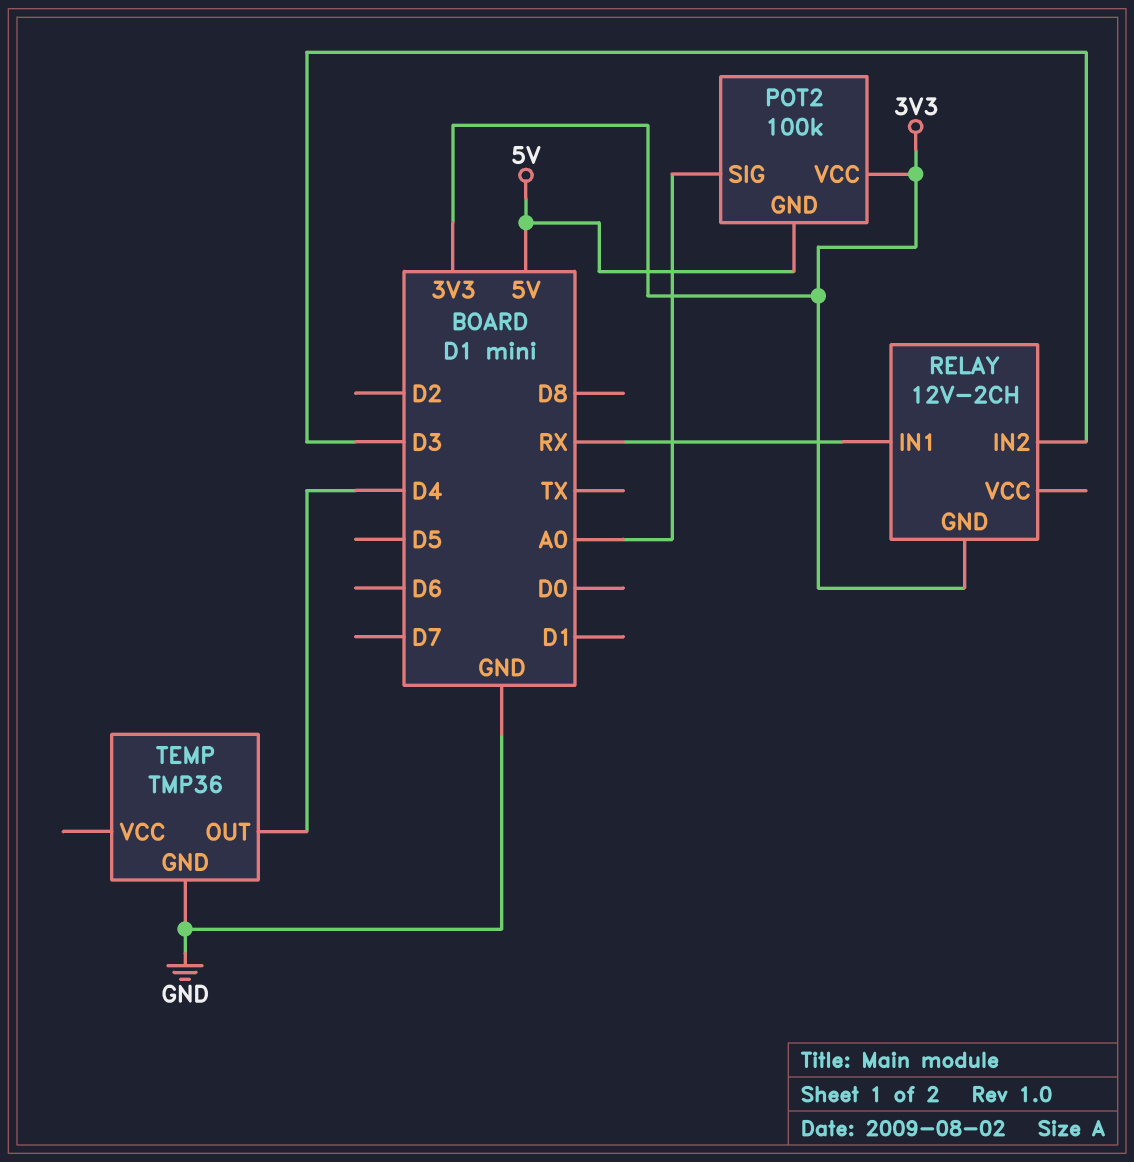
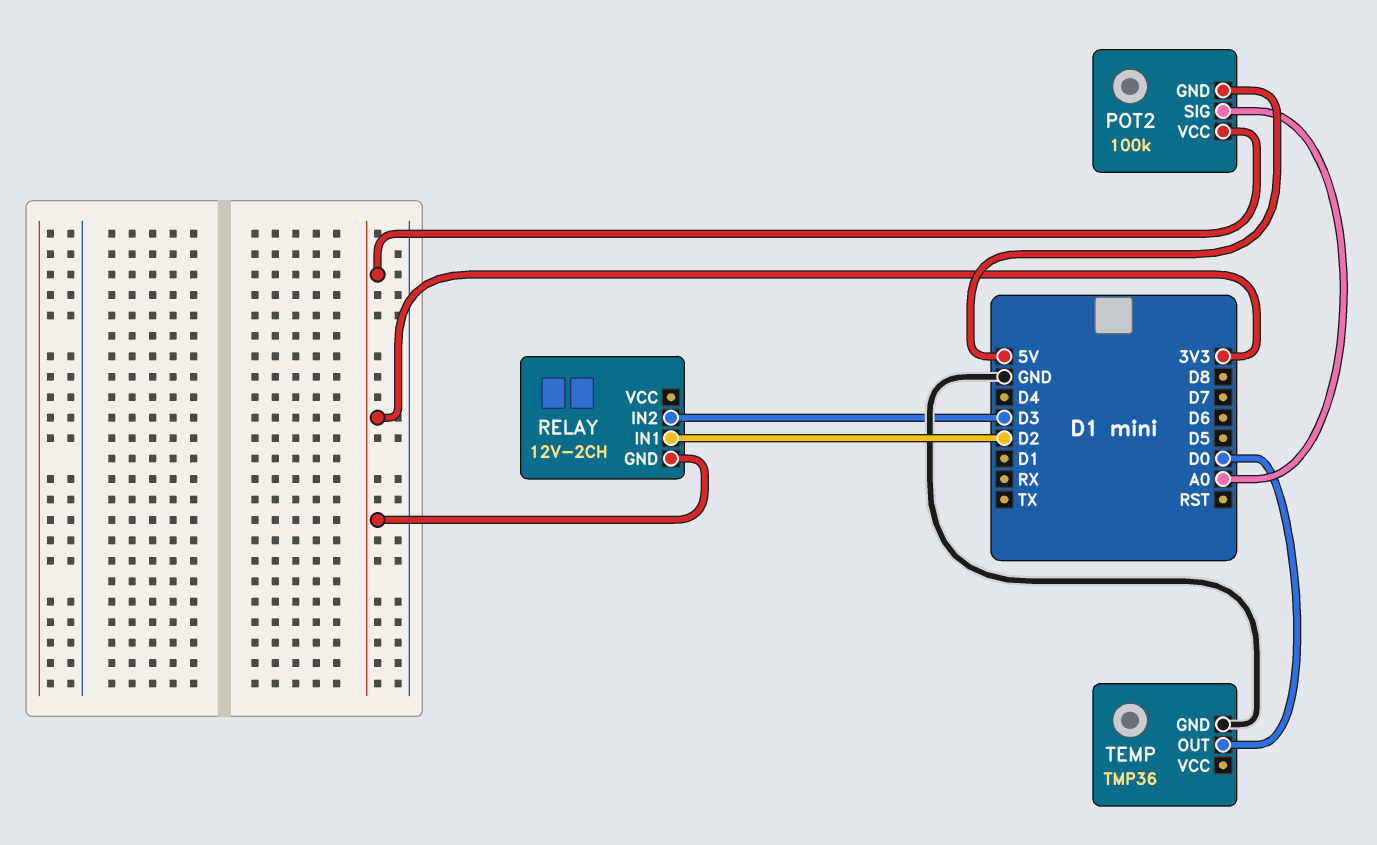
RELAY pin IN1: RX -> D2
TEMP pin OUT: D4 -> D0

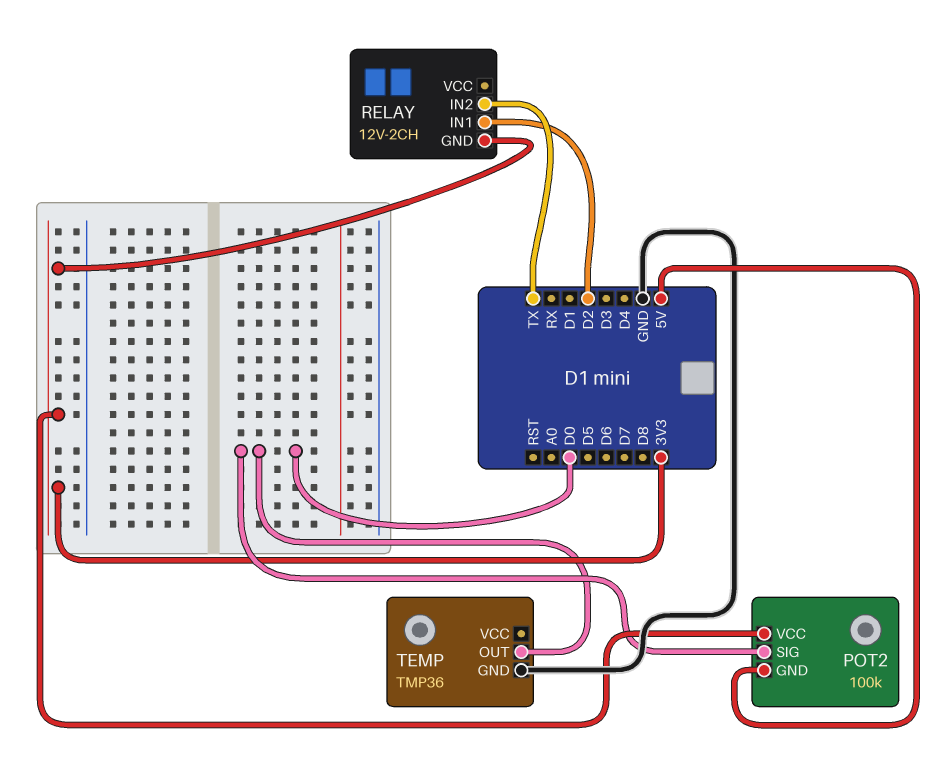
POT2 pin SIG: A0 -> D0
RELAY pin IN2: D3 -> TX

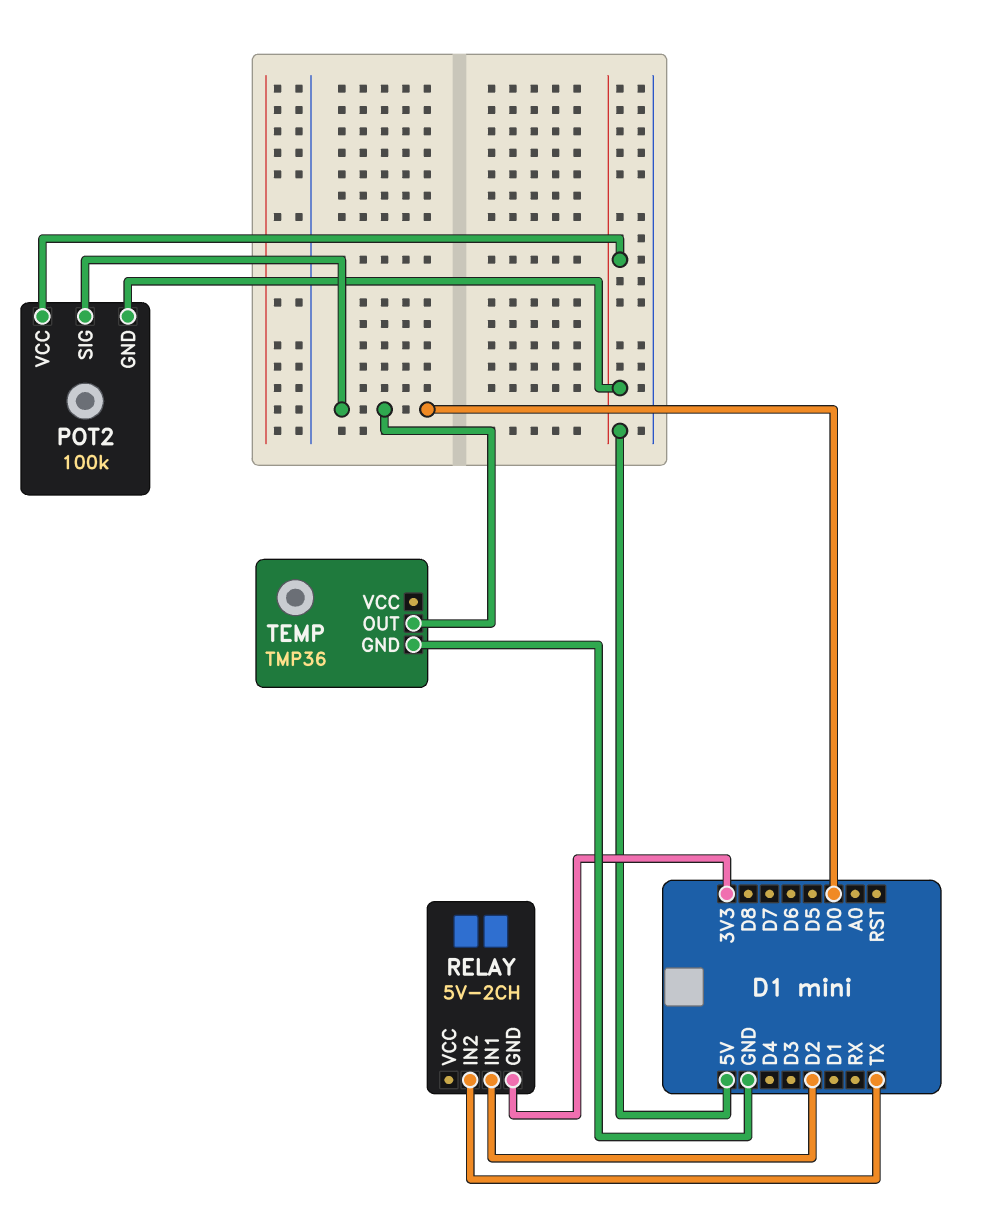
POT2 pin VCC: 3V3 -> 5V
RELAY: 12V-2CH -> 5V-2CH

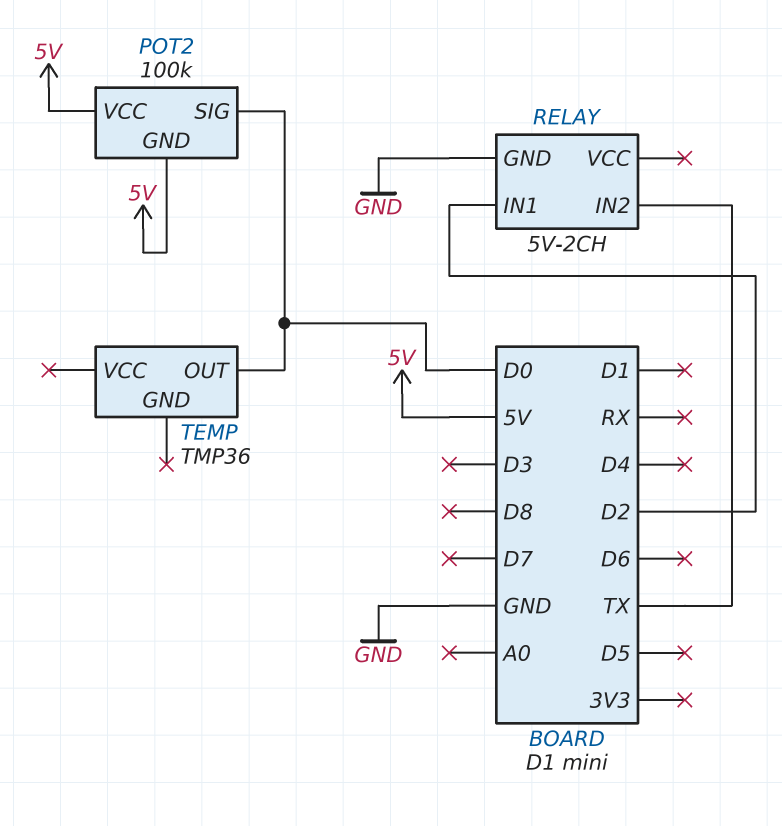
RELAY pin GND: 3V3 -> GND
TEMP pin GND: GND -> none

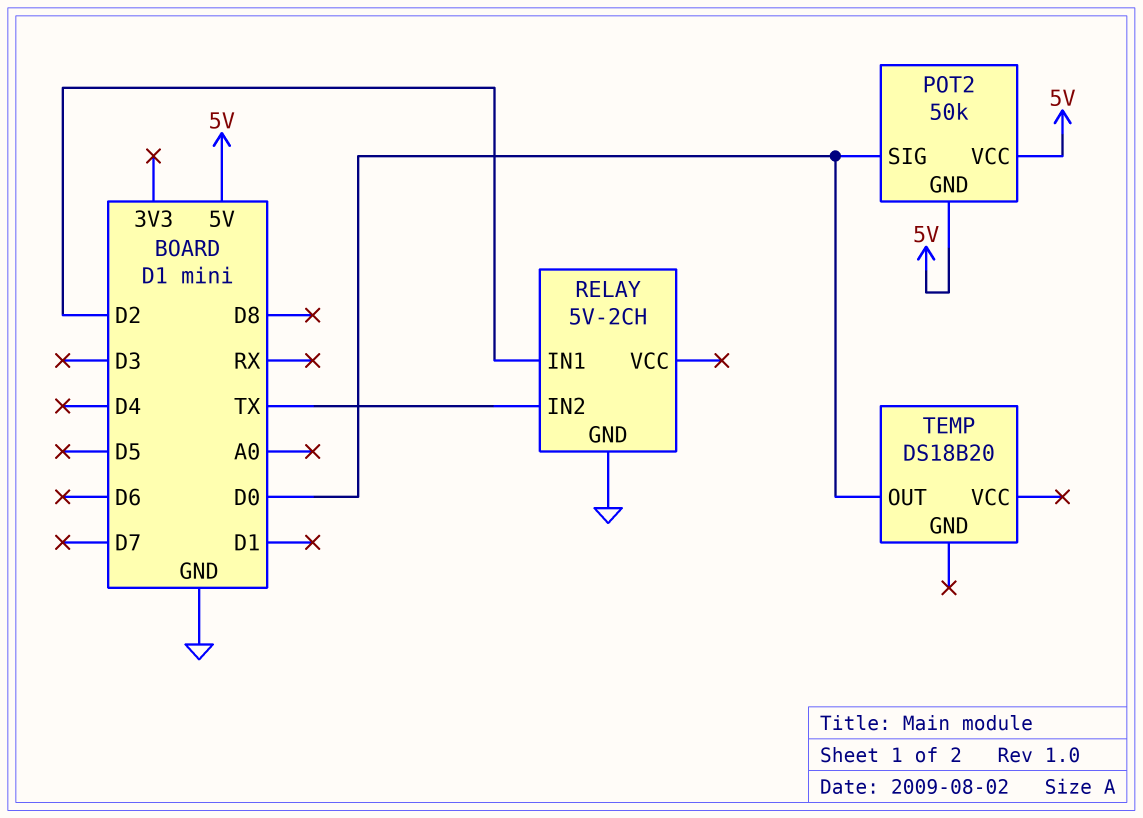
POT2: 100k -> 50k
TEMP: TMP36 -> DS18B20

